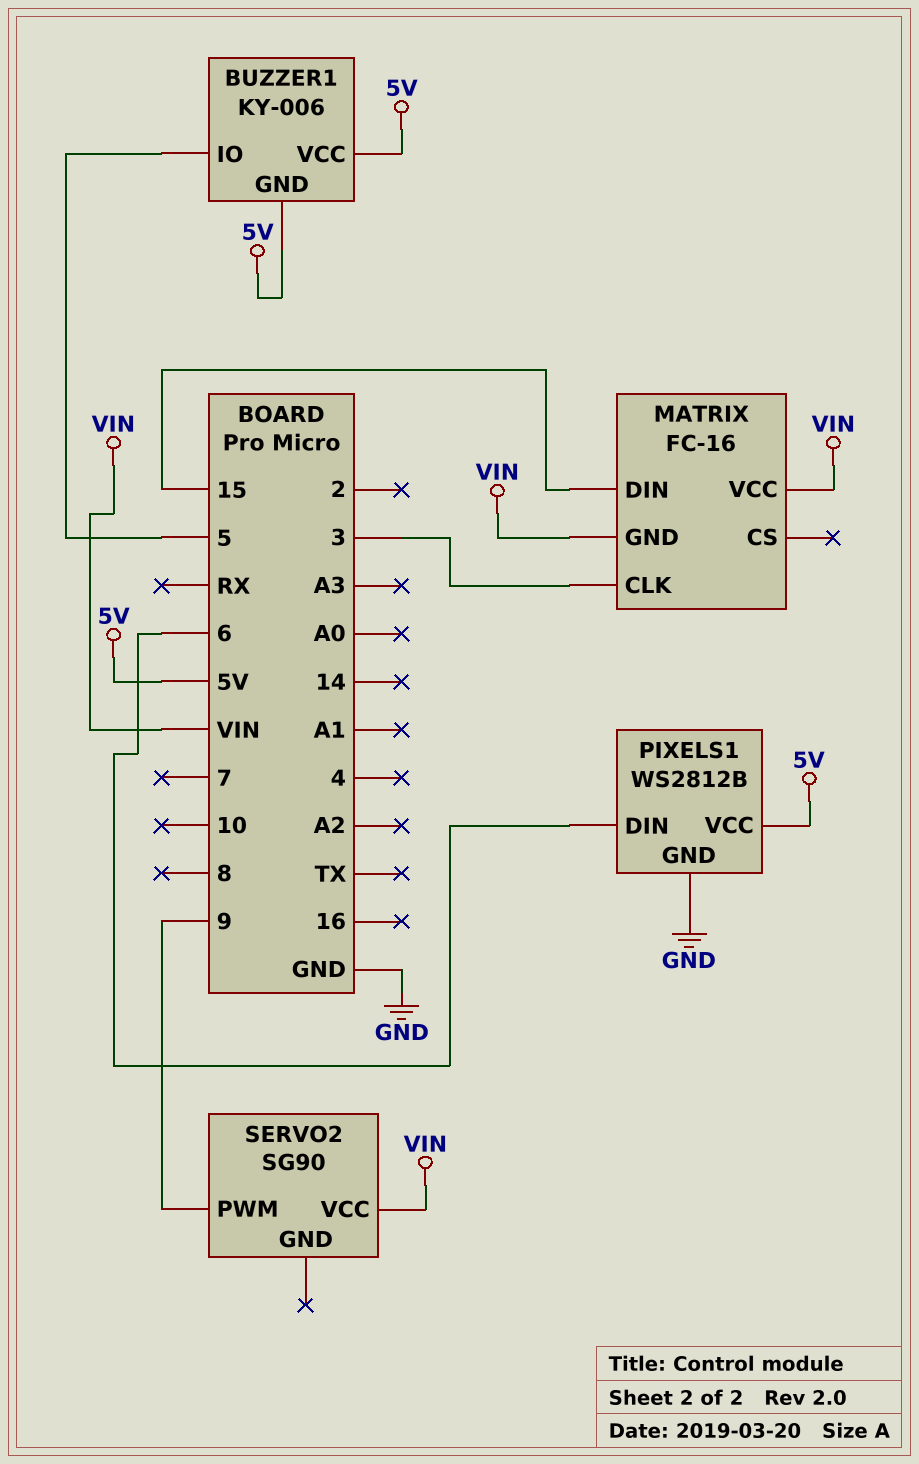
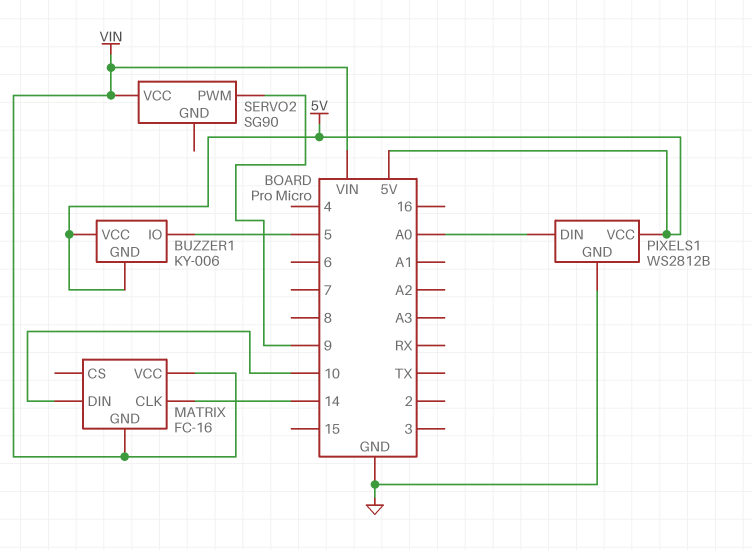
MATRIX pin CLK: 3 -> 14
MATRIX pin DIN: 15 -> 10
PIXELS1 pin DIN: 6 -> A0

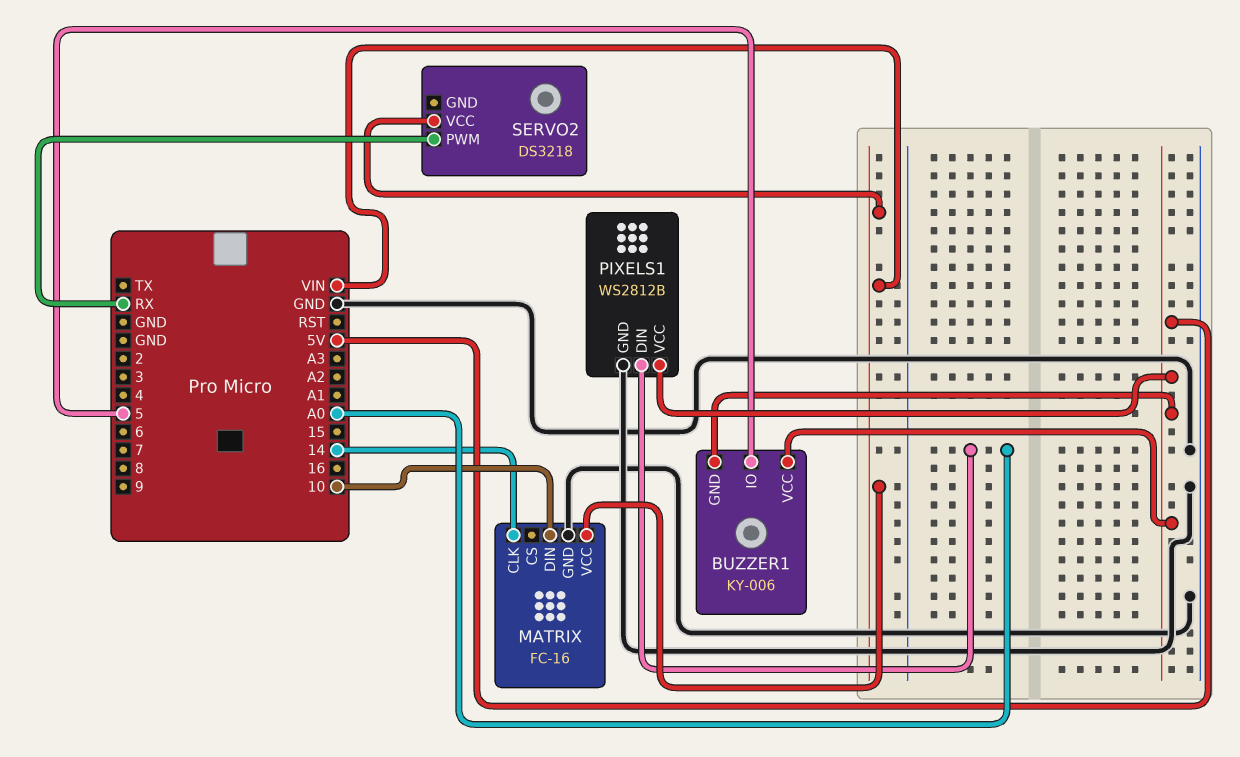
MATRIX pin GND: VIN -> GND
SERVO2: SG90 -> DS3218
SERVO2 pin PWM: 9 -> RX

